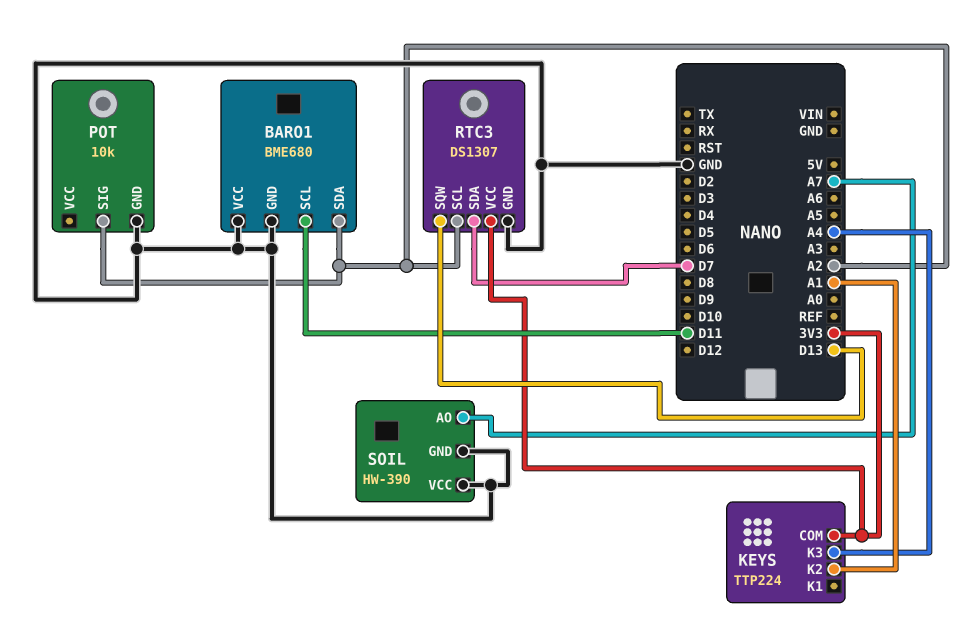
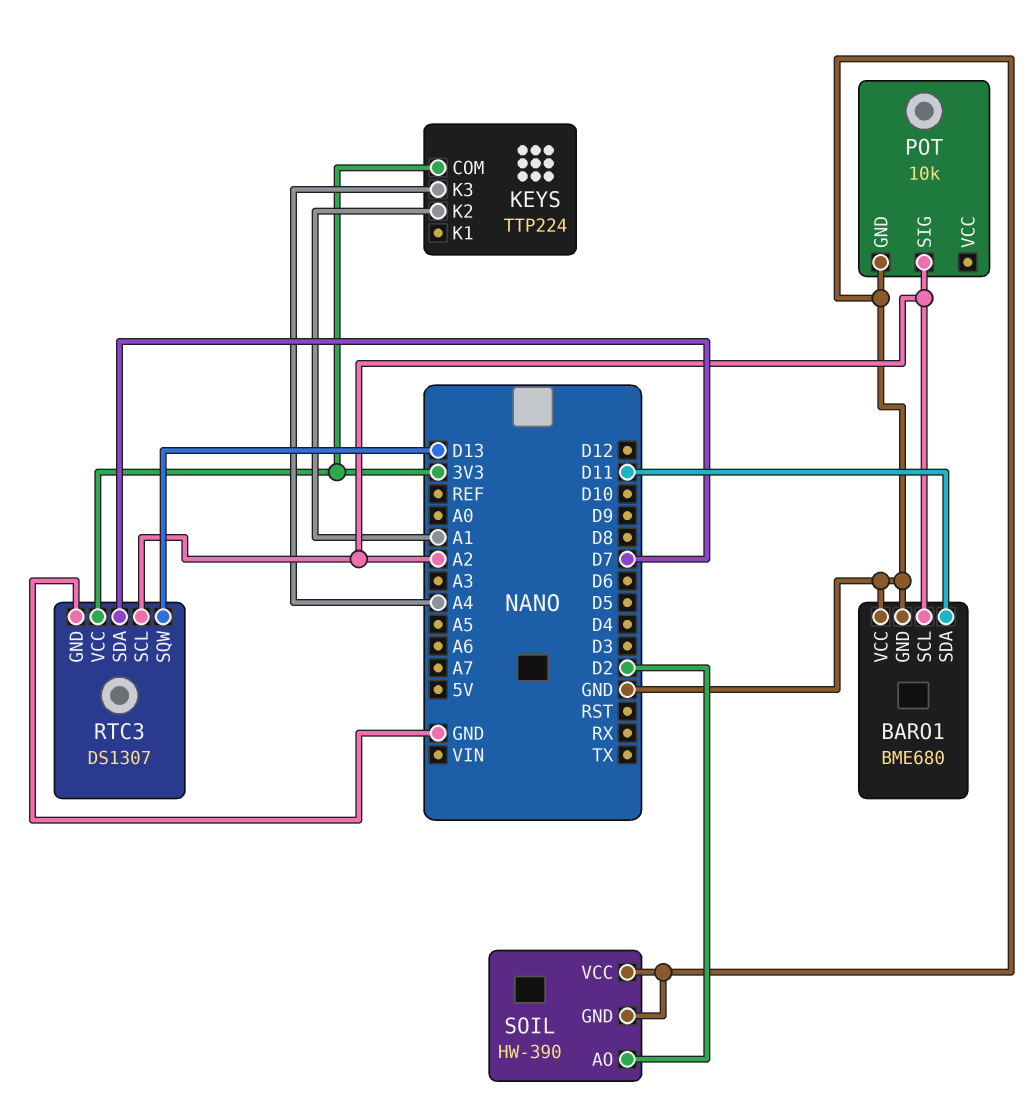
BARO1 pin SCL: D11 -> A2
BARO1 pin SDA: A2 -> D11
SOIL pin AO: A7 -> D2

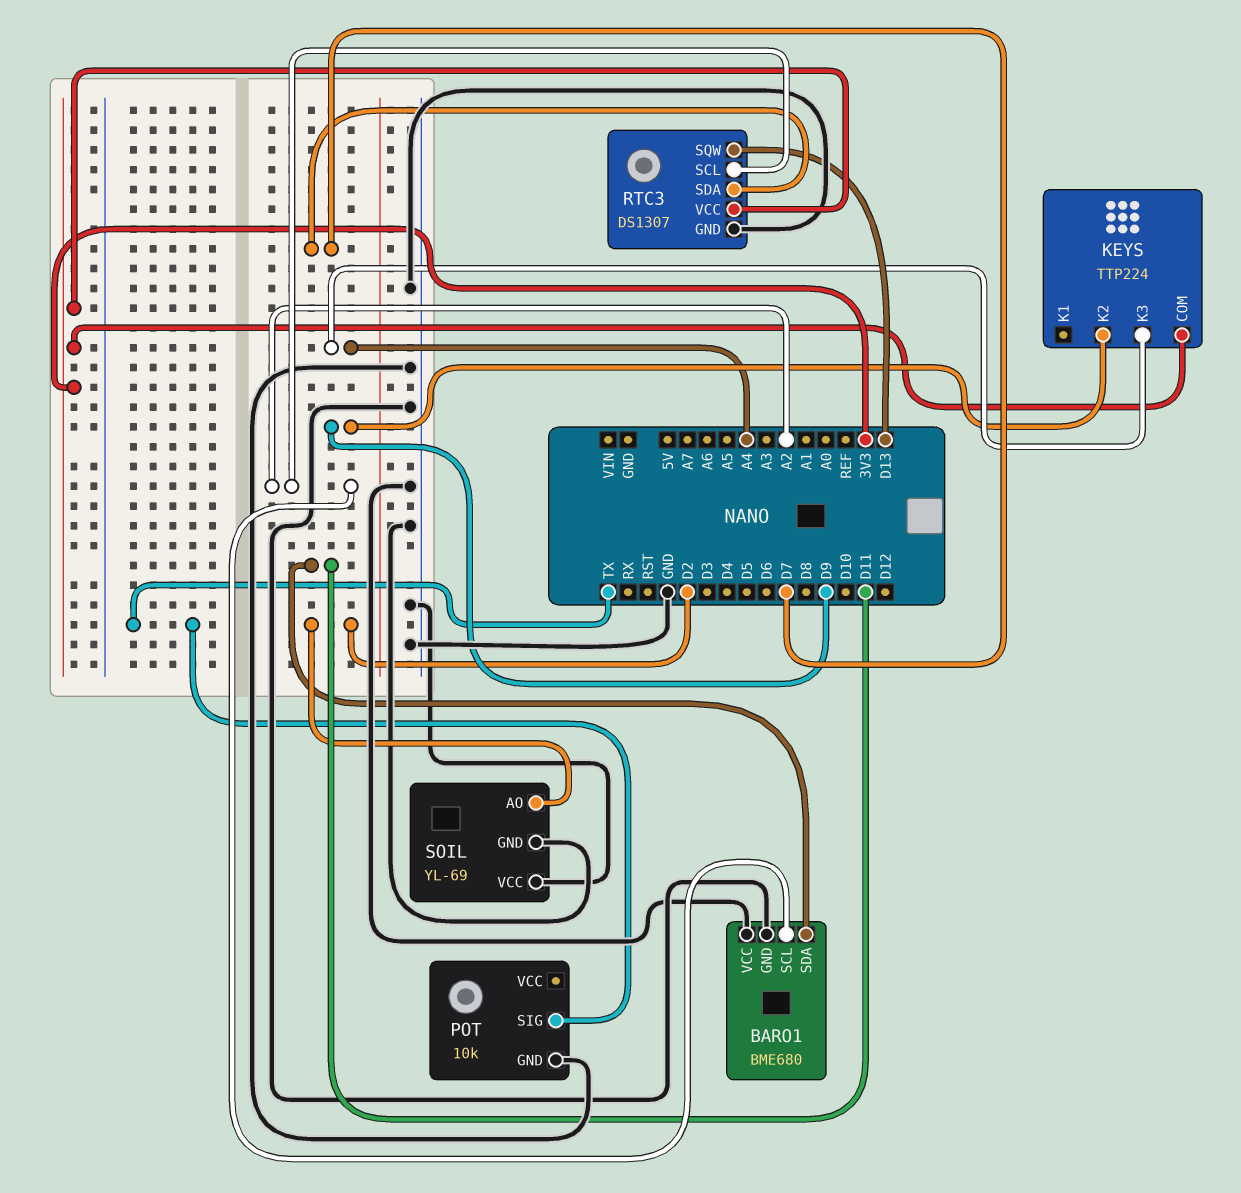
KEYS pin K2: A1 -> D9
POT pin SIG: A2 -> TX
SOIL: HW-390 -> YL-69

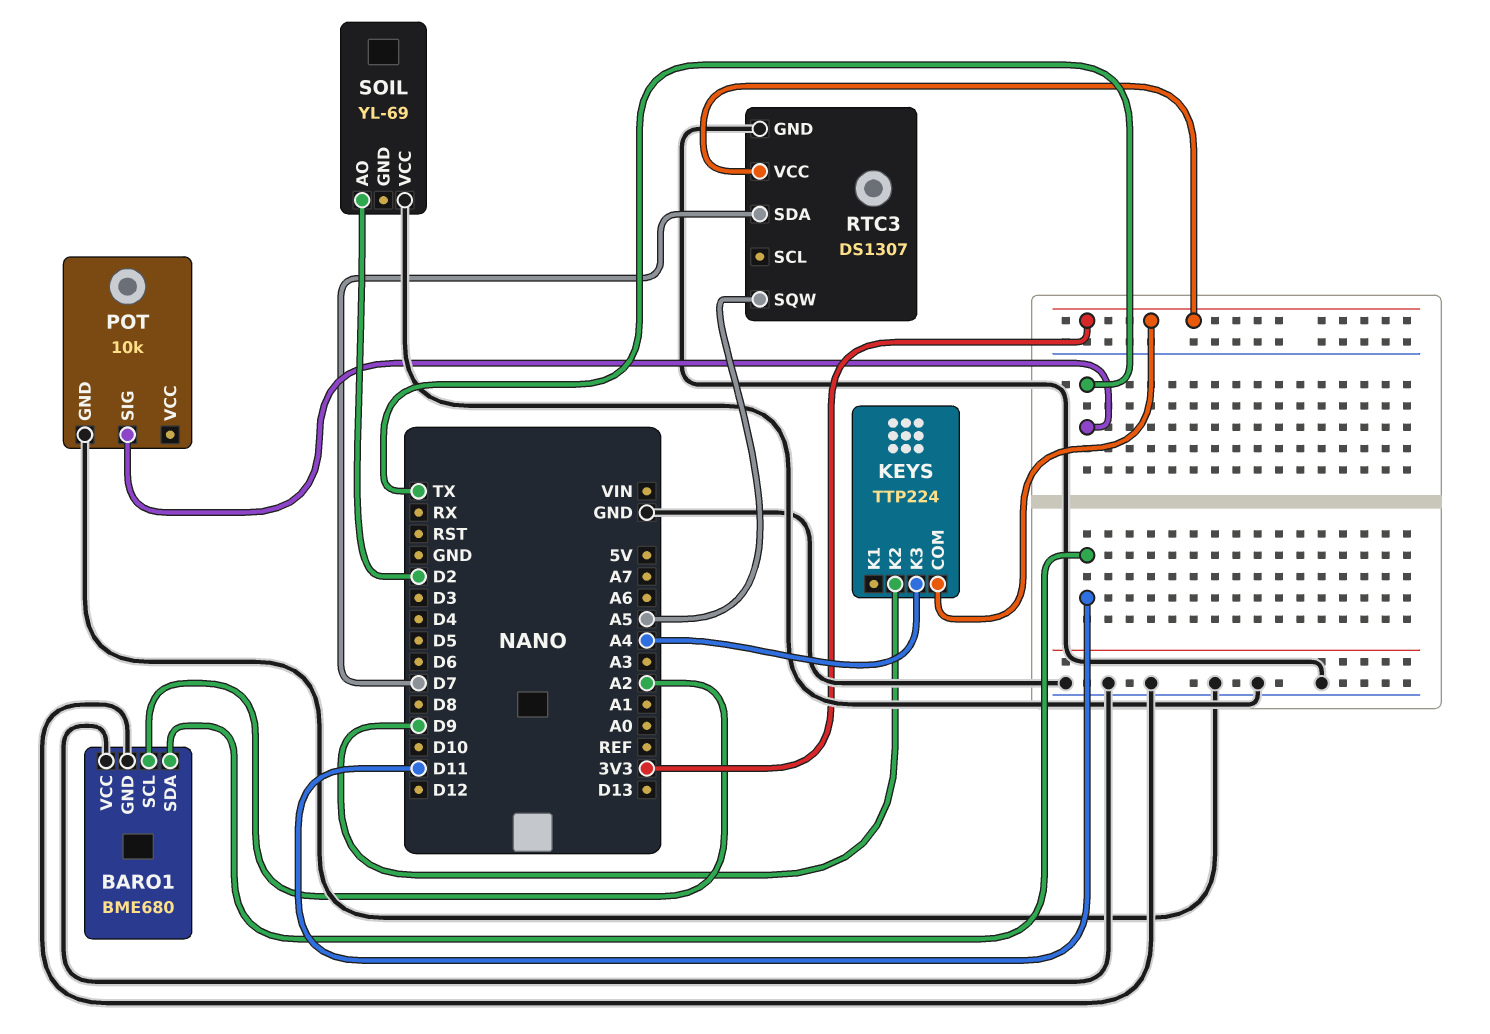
RTC3 pin SCL: A2 -> none
RTC3 pin SQW: D13 -> A5
SOIL pin GND: GND -> none

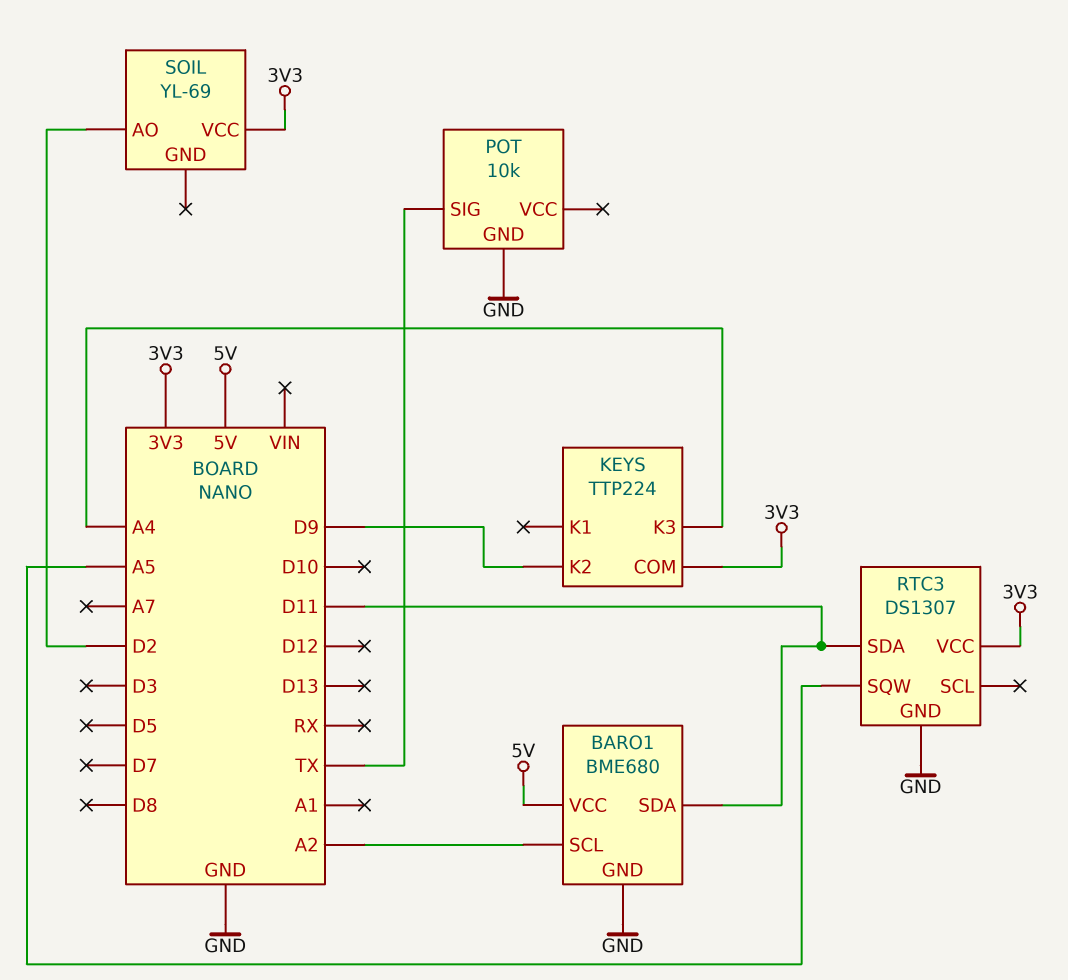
BARO1 pin VCC: GND -> 5V
RTC3 pin SDA: D7 -> D11
SOIL pin VCC: GND -> 3V3

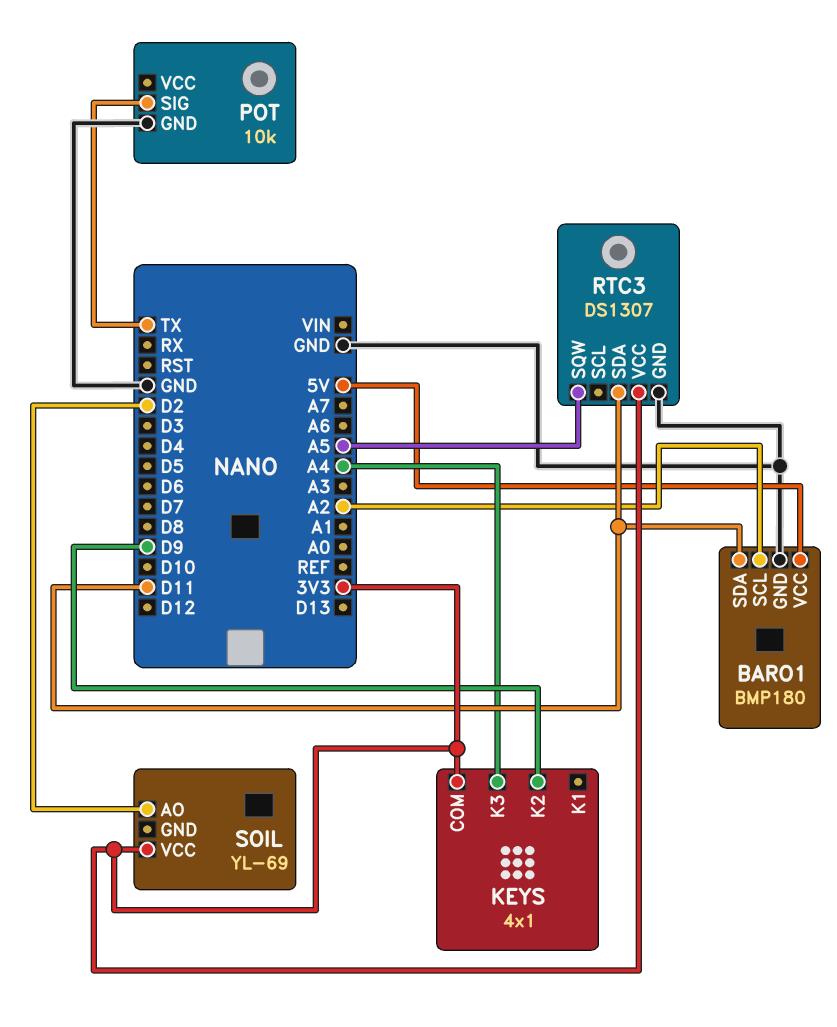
BARO1: BME680 -> BMP180
KEYS: TTP224 -> 4x1

